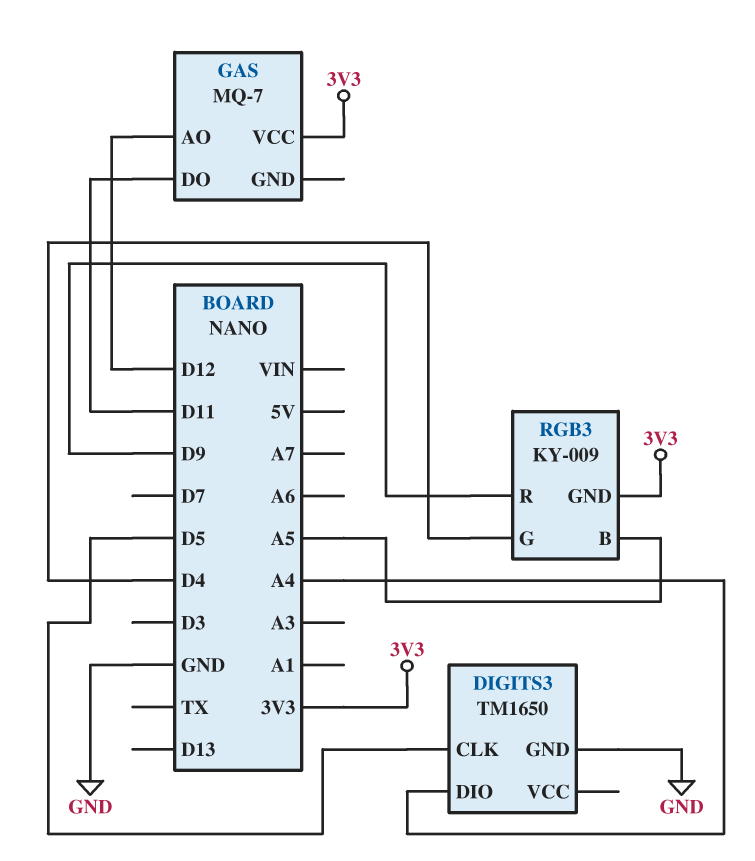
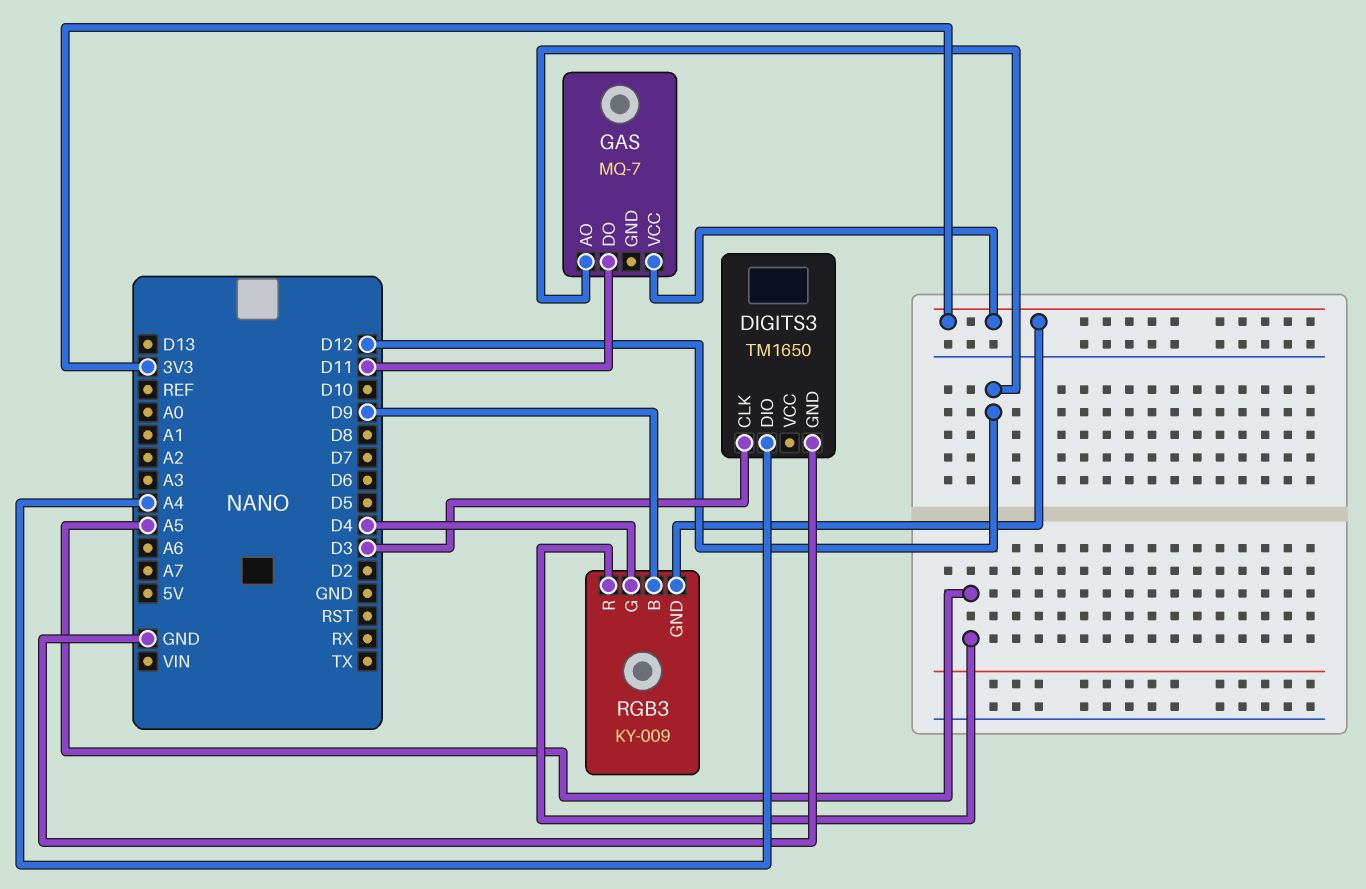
DIGITS3 pin CLK: D5 -> D3
RGB3 pin B: A5 -> D9
RGB3 pin R: D9 -> A5

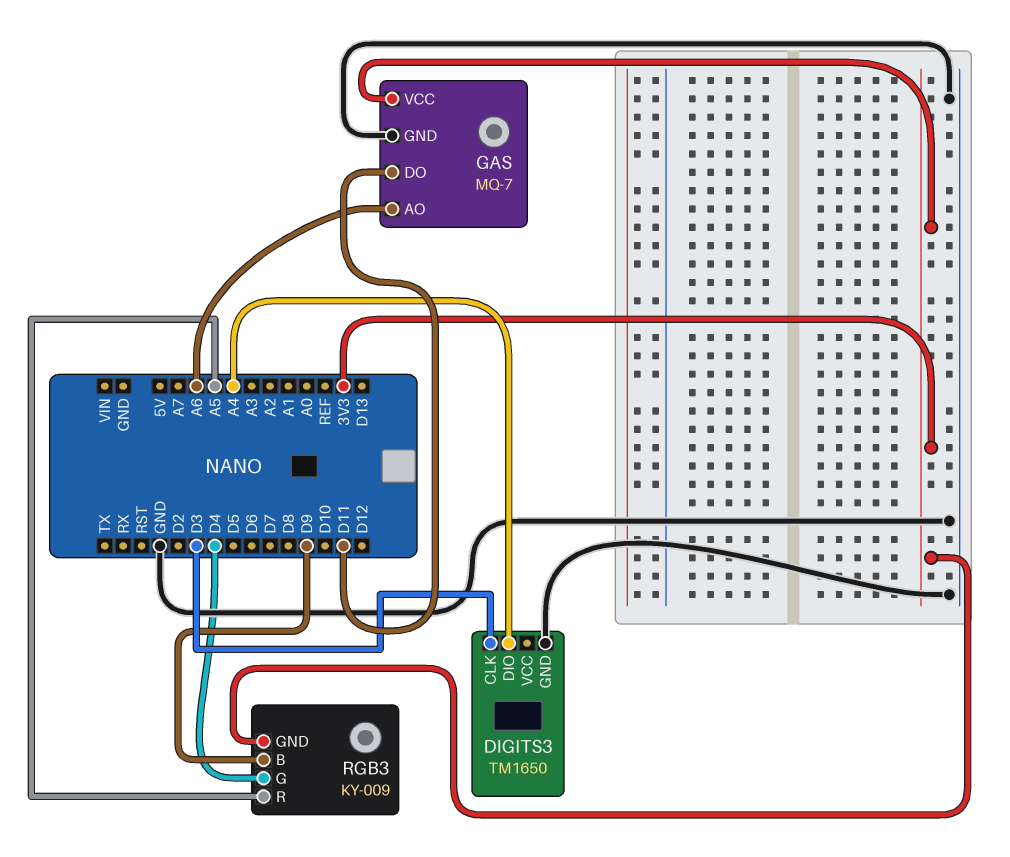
GAS pin AO: D12 -> A6
GAS pin GND: none -> GND

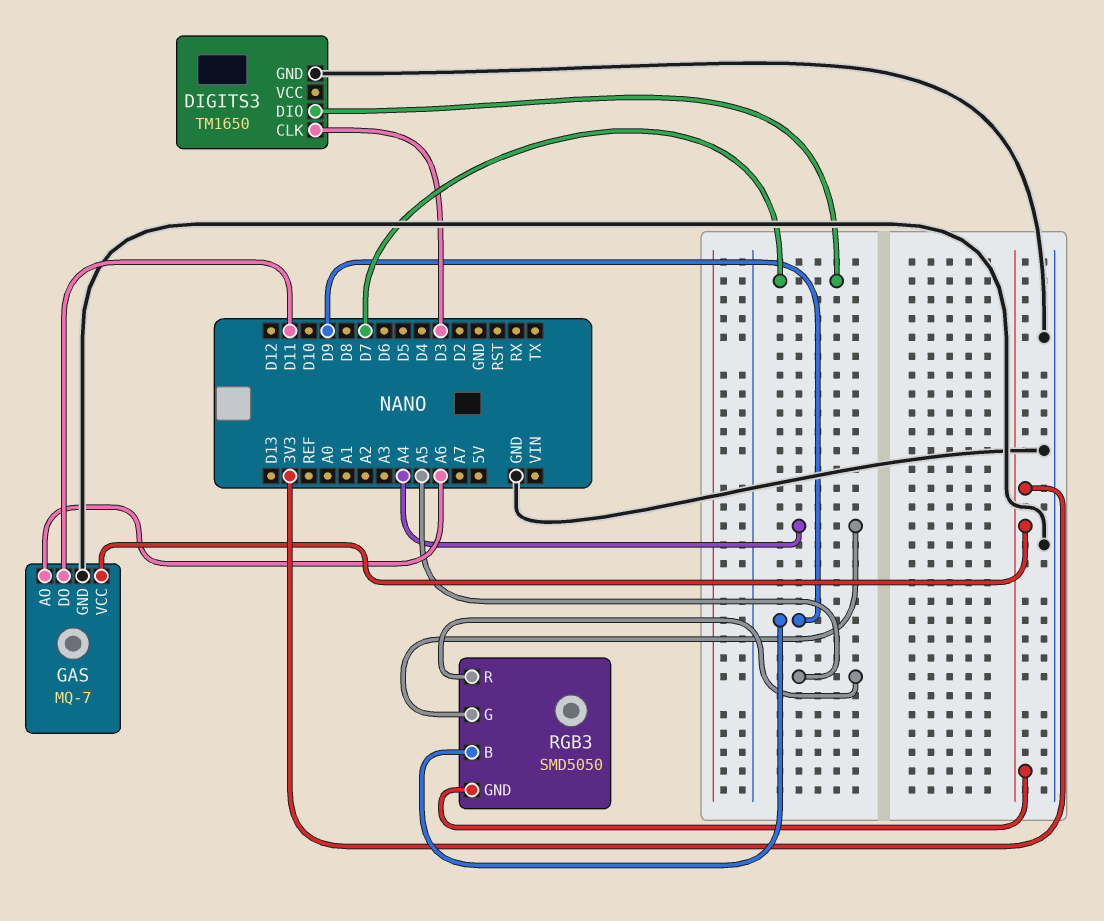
DIGITS3 pin DIO: A4 -> D7
RGB3: KY-009 -> SMD5050
RGB3 pin G: D4 -> A4

